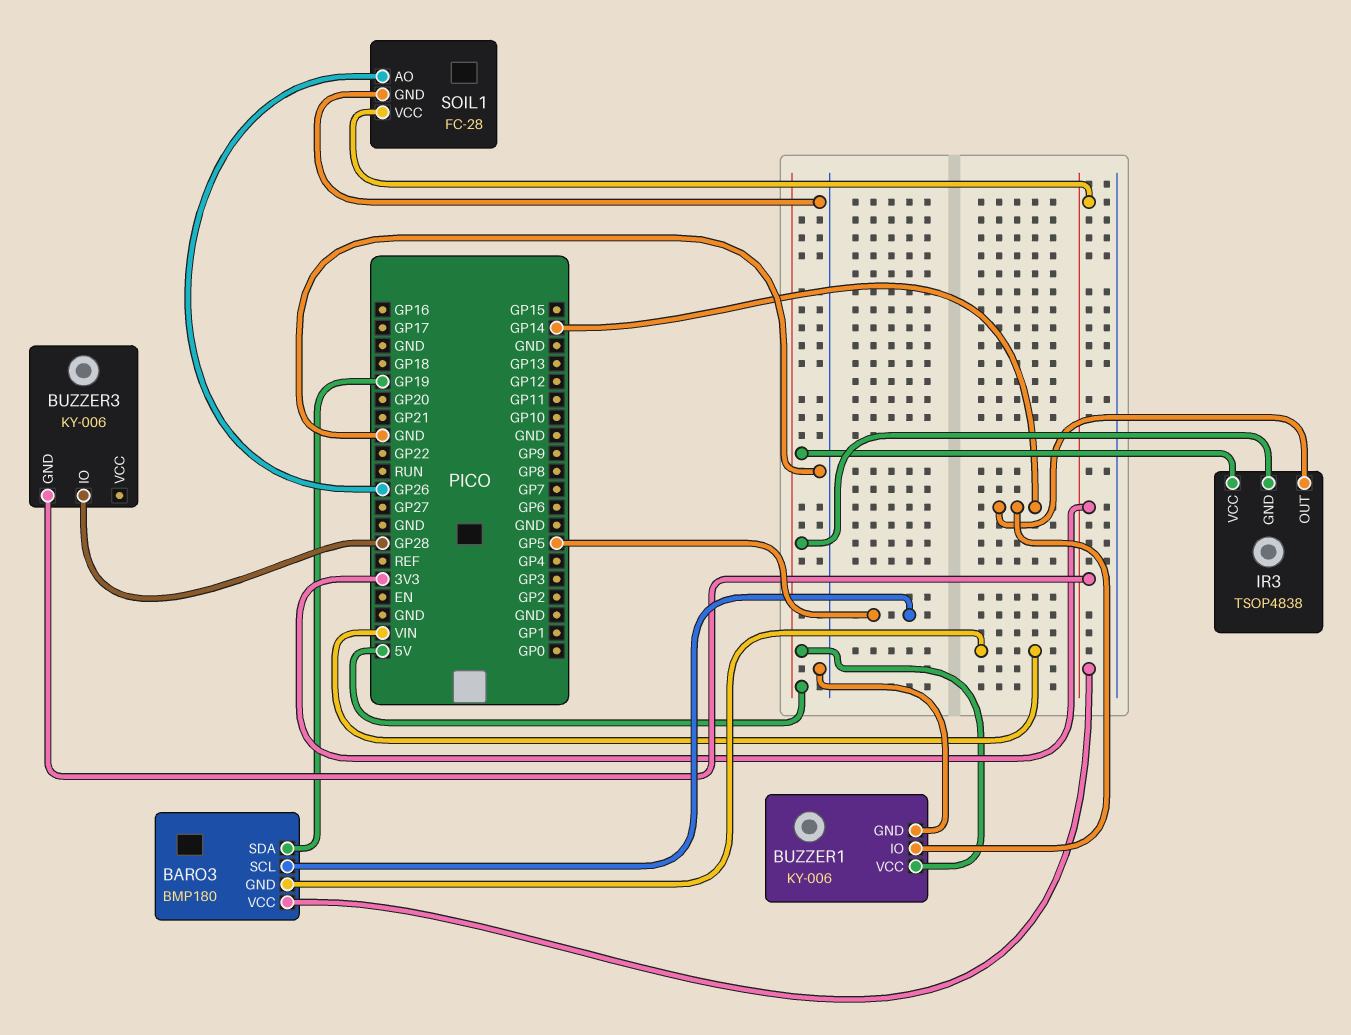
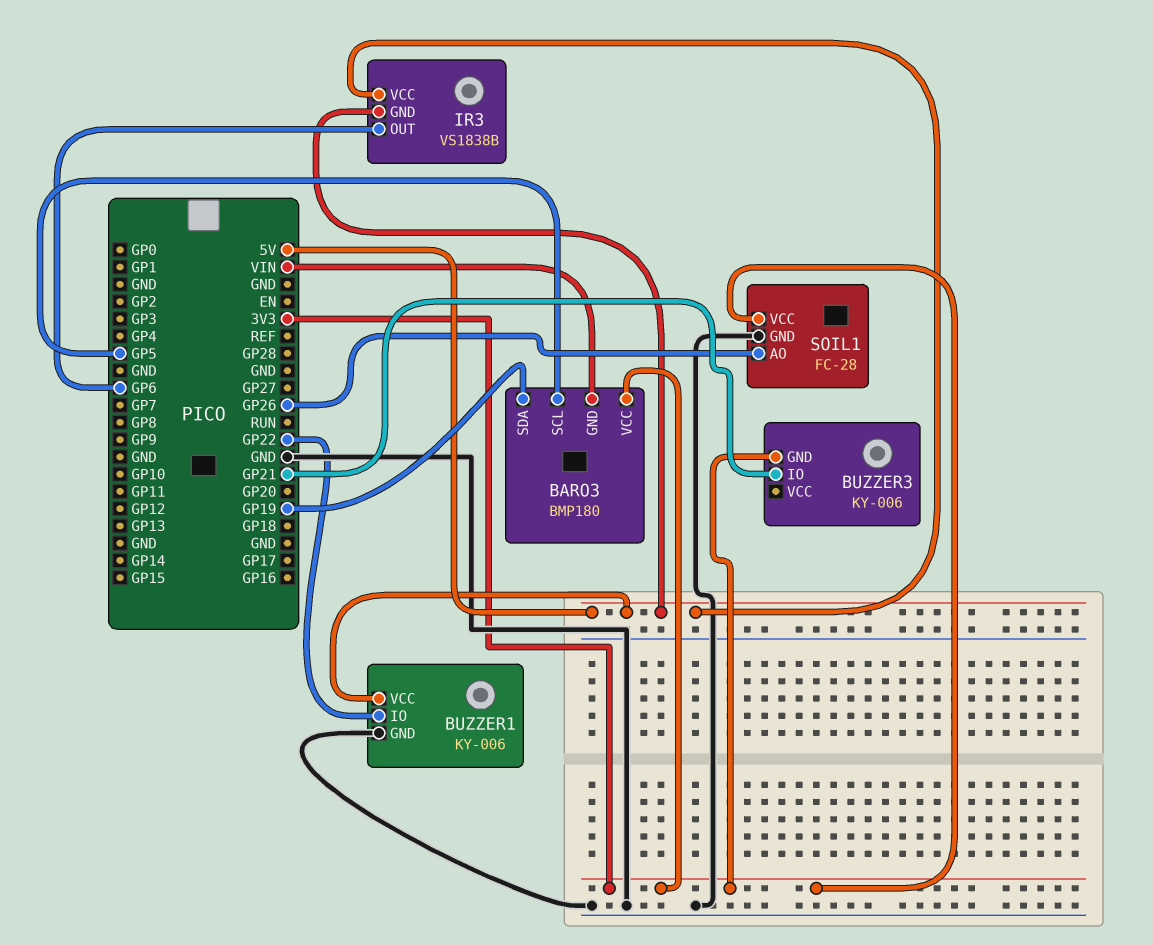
BUZZER1 pin IO: GP14 -> GP22
BUZZER3 pin IO: GP28 -> GP21
IR3: TSOP4838 -> VS1838B
IR3 pin OUT: GP14 -> GP6

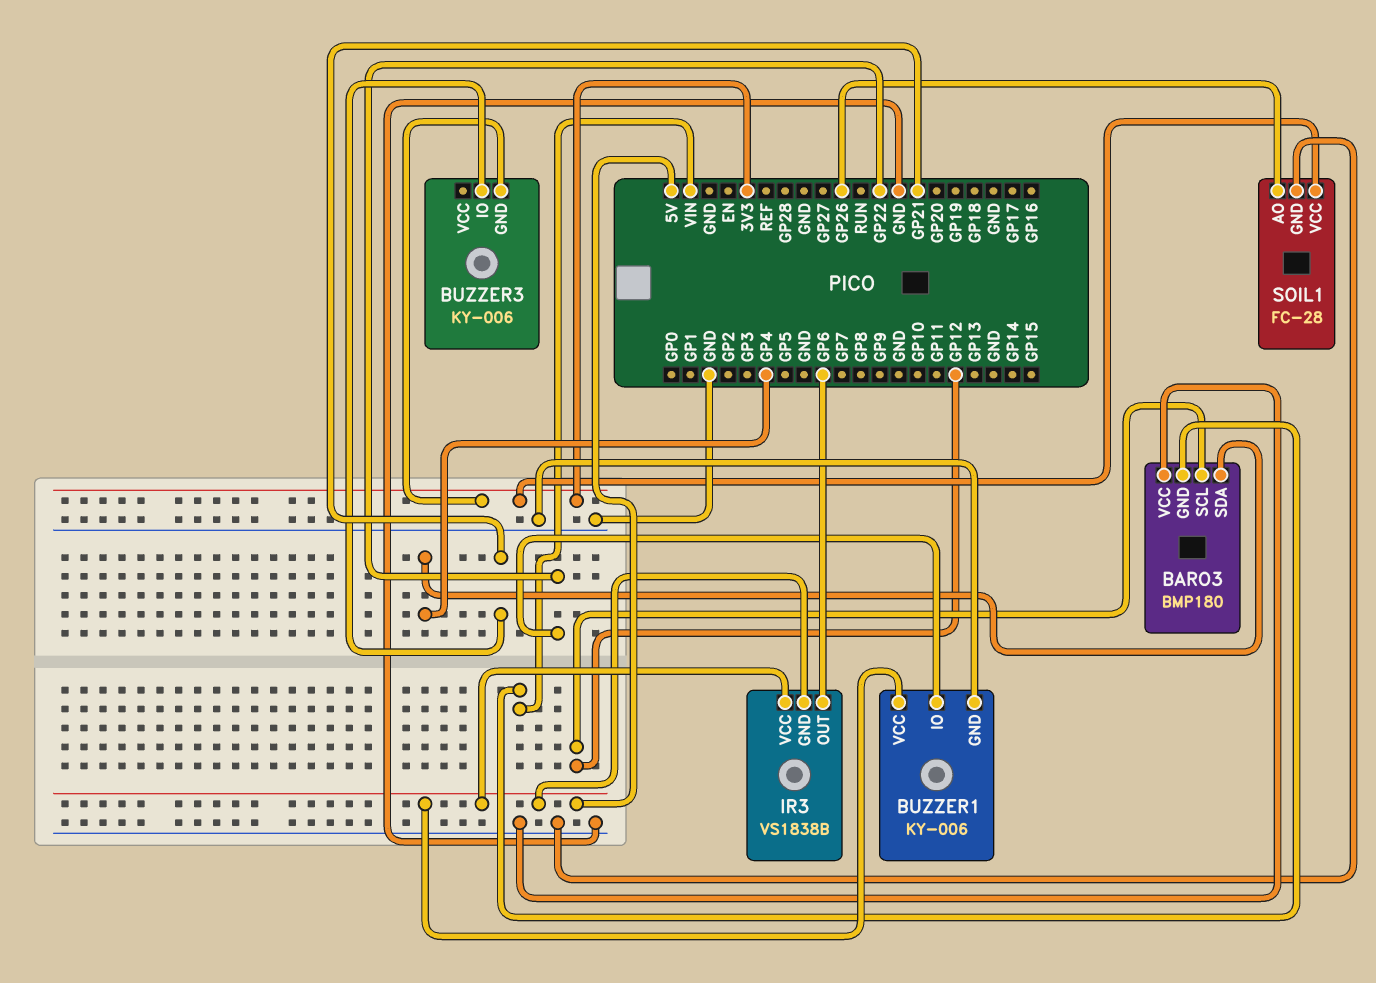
BARO3 pin SCL: GP5 -> GP12
BARO3 pin SDA: GP19 -> GP4
BARO3 pin VCC: 3V3 -> GND

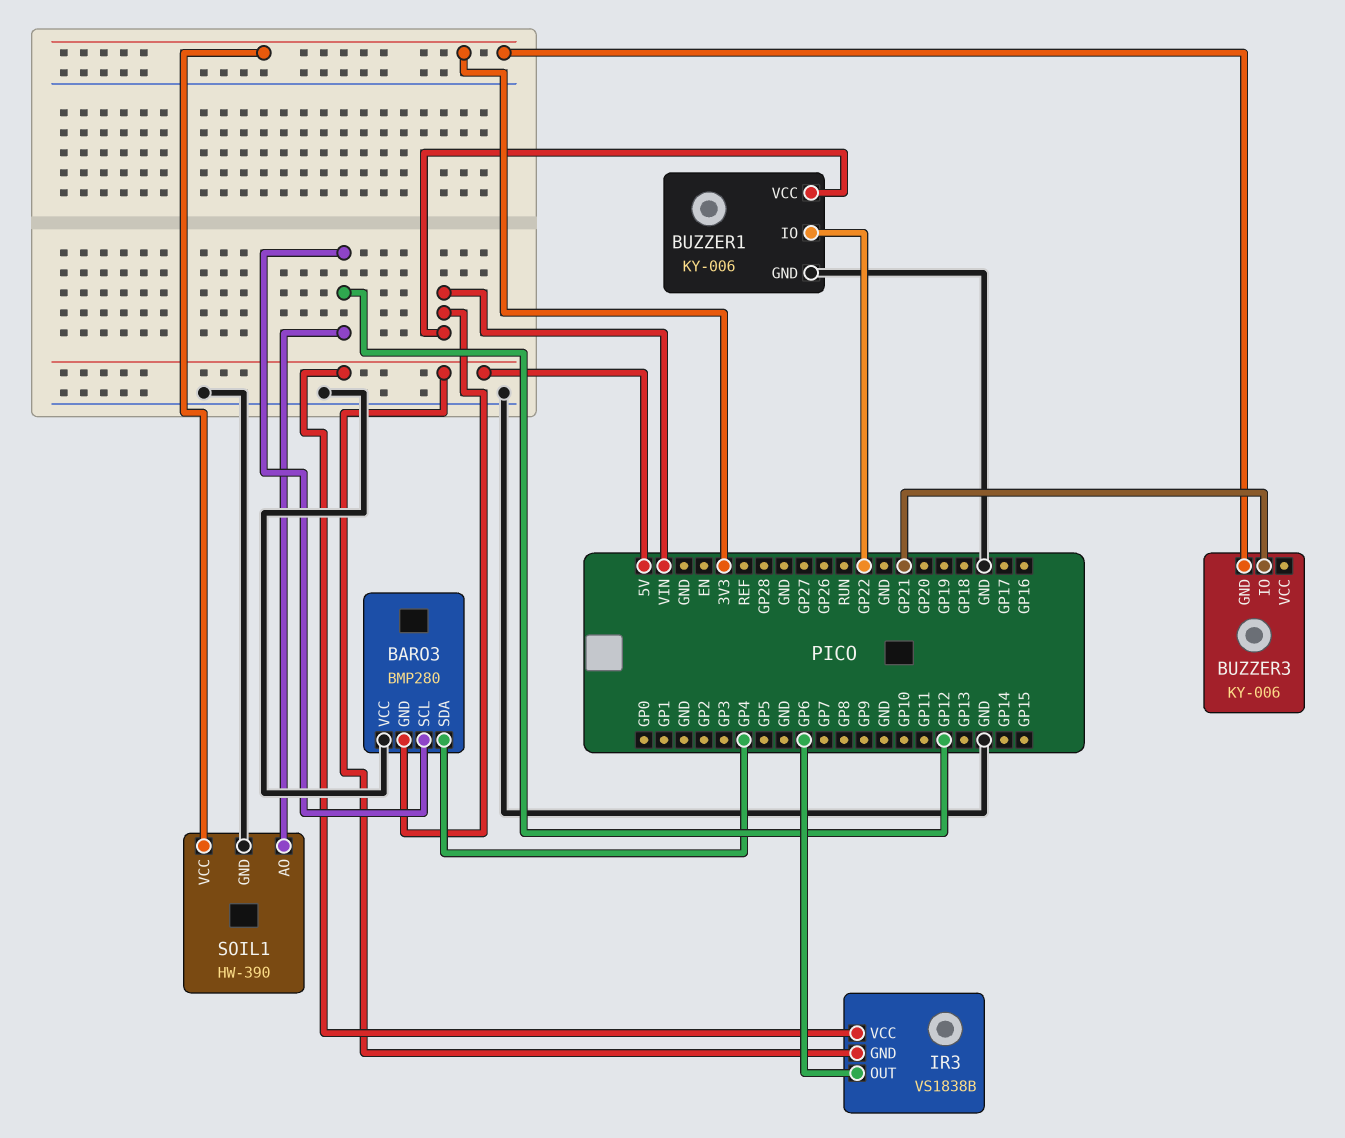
BARO3: BMP180 -> BMP280
BUZZER1 pin VCC: 5V -> VIN
SOIL1: FC-28 -> HW-390
SOIL1 pin AO: GP26 -> GP12

